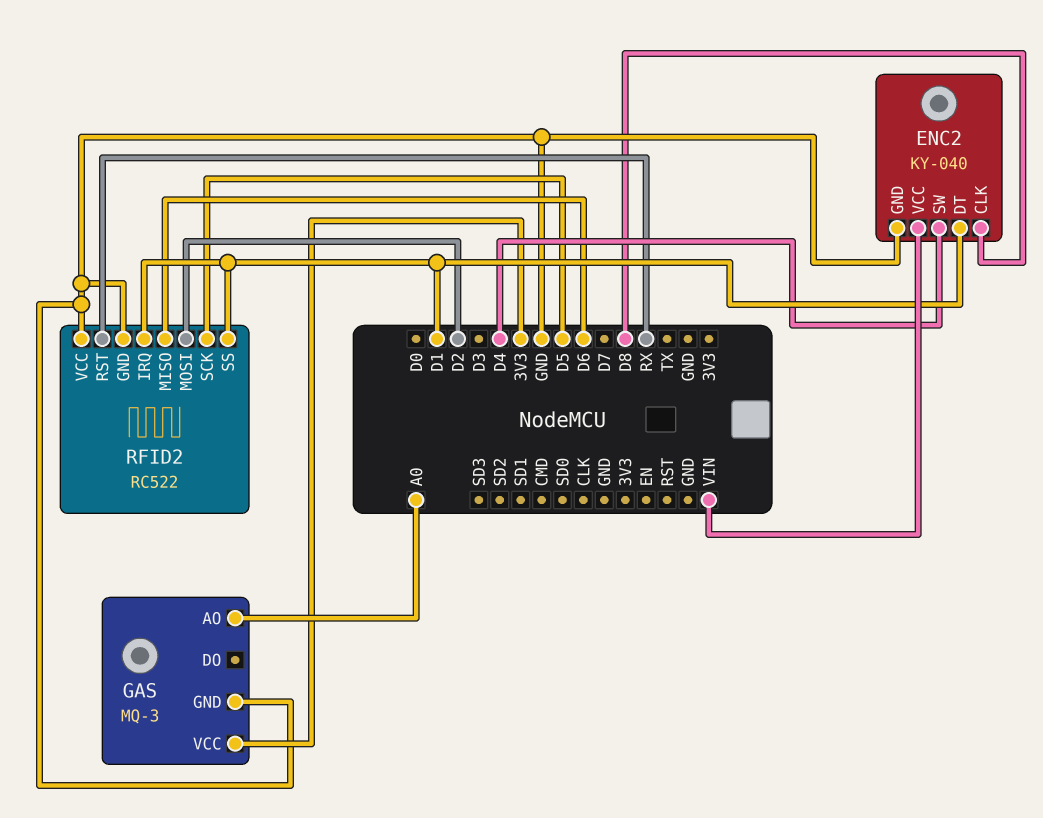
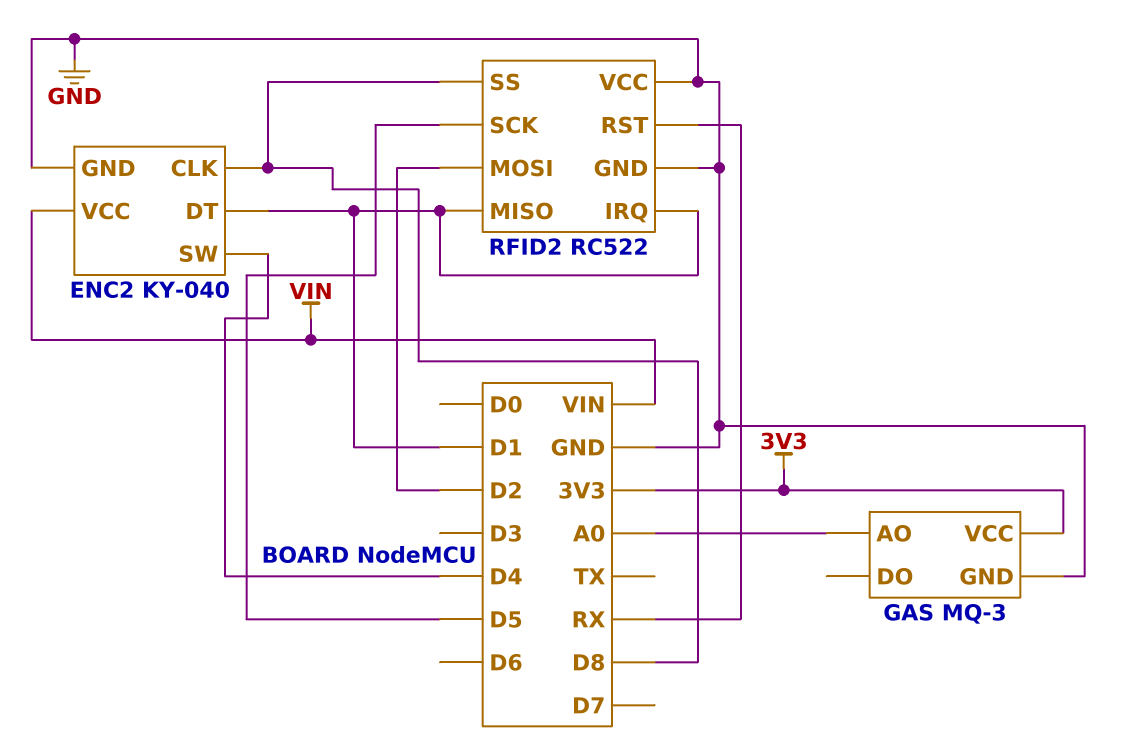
RFID2 pin MISO: D6 -> D1
RFID2 pin SS: D1 -> D8

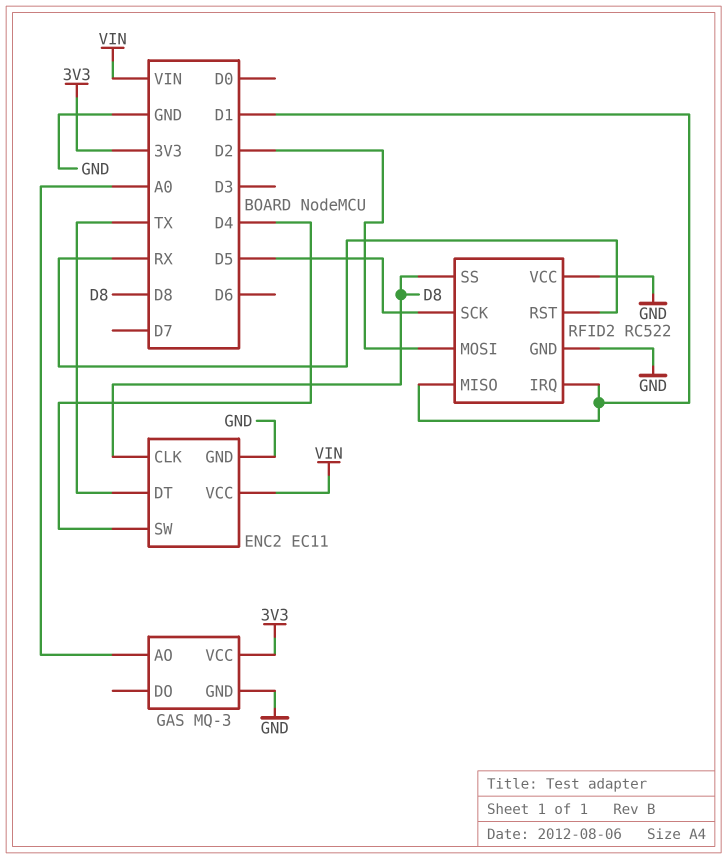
ENC2: KY-040 -> EC11
ENC2 pin DT: D1 -> TX

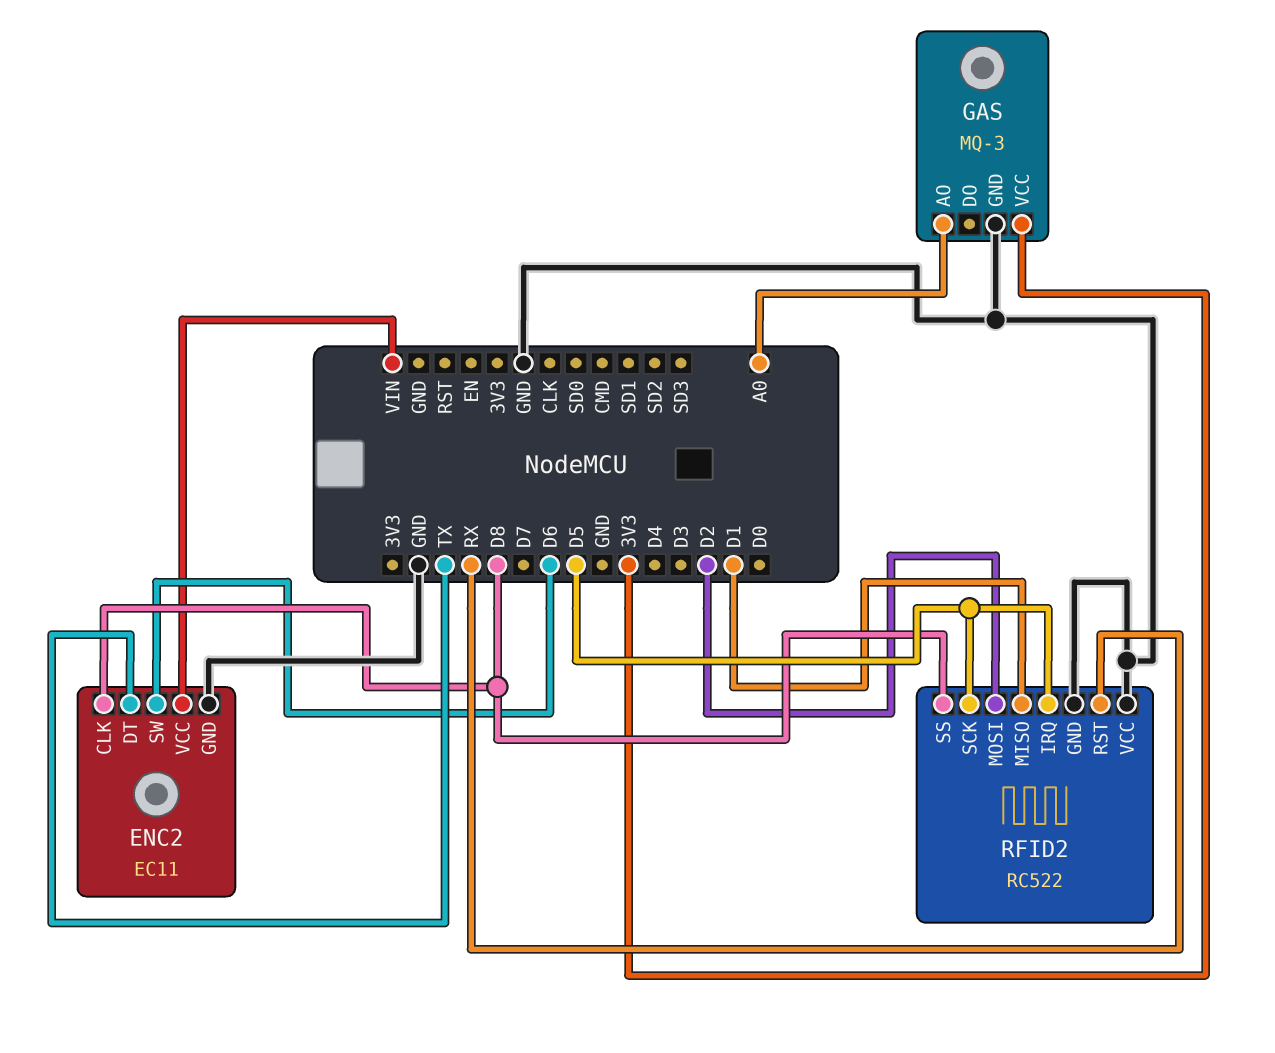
ENC2 pin SW: D4 -> D6
RFID2 pin IRQ: D1 -> D5

